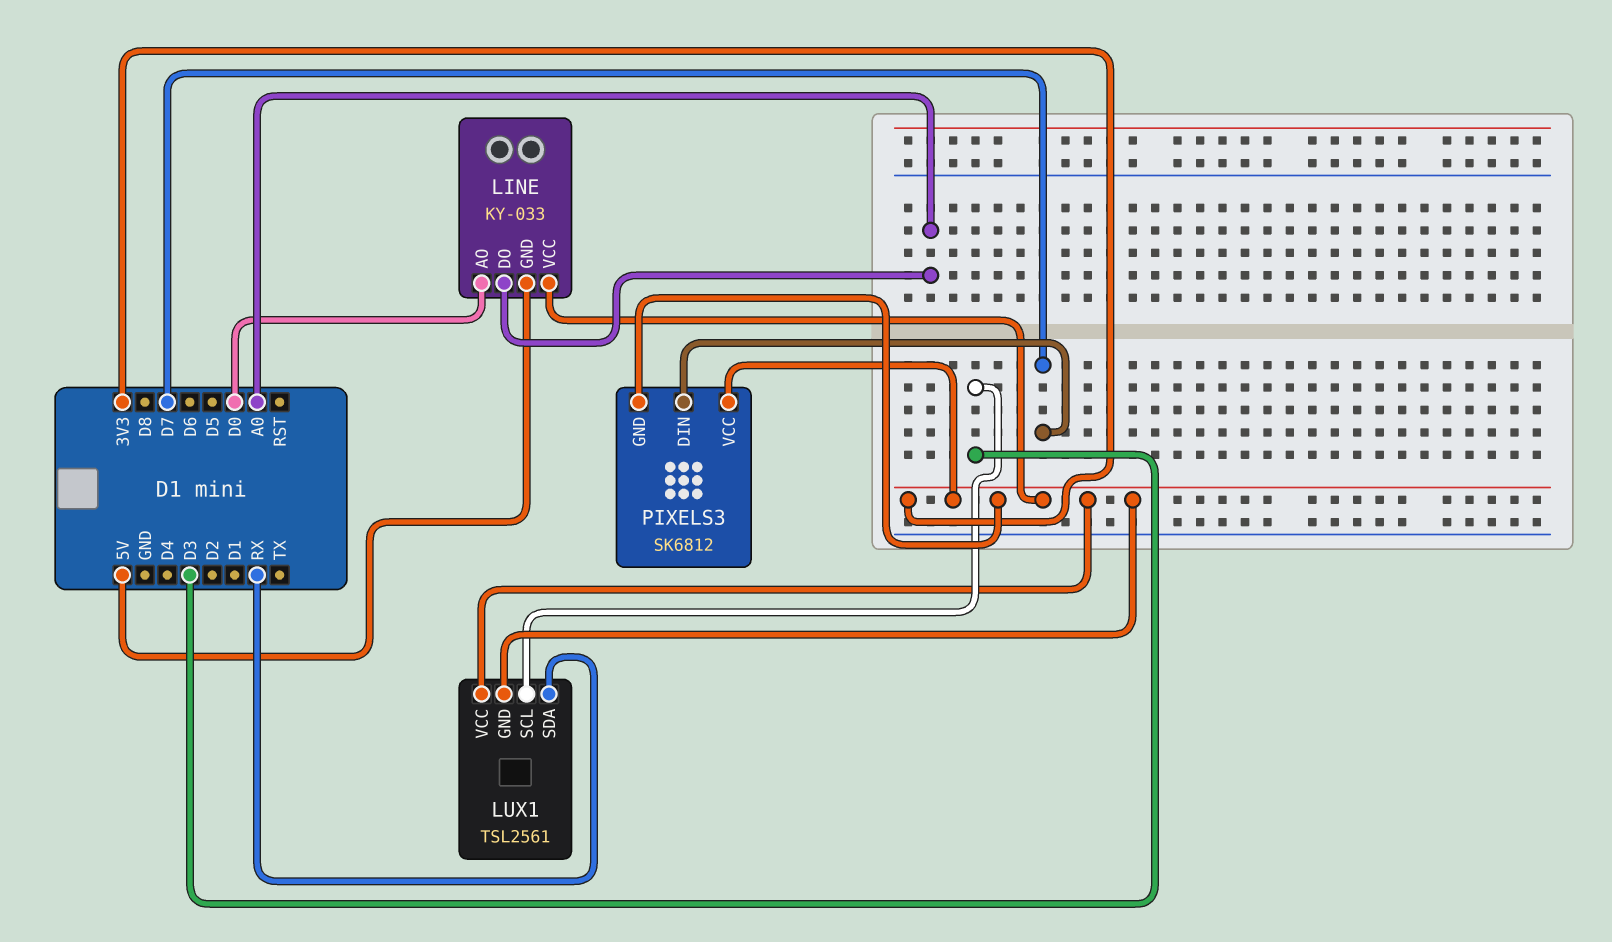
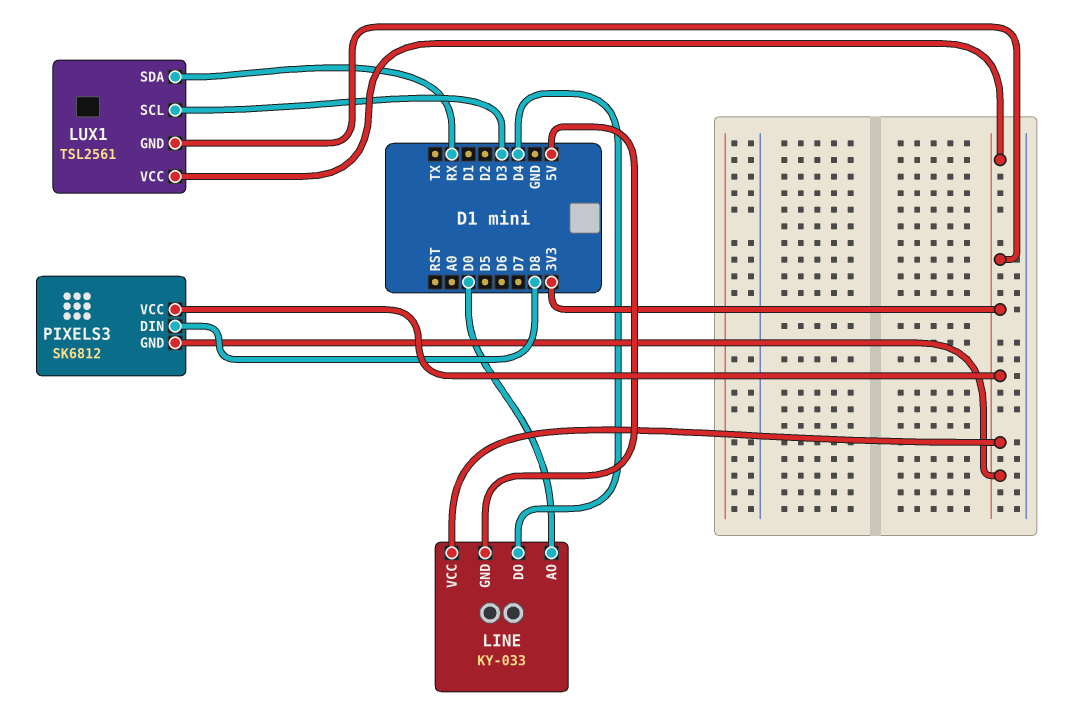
LINE pin DO: A0 -> D4
PIXELS3 pin DIN: D7 -> D8

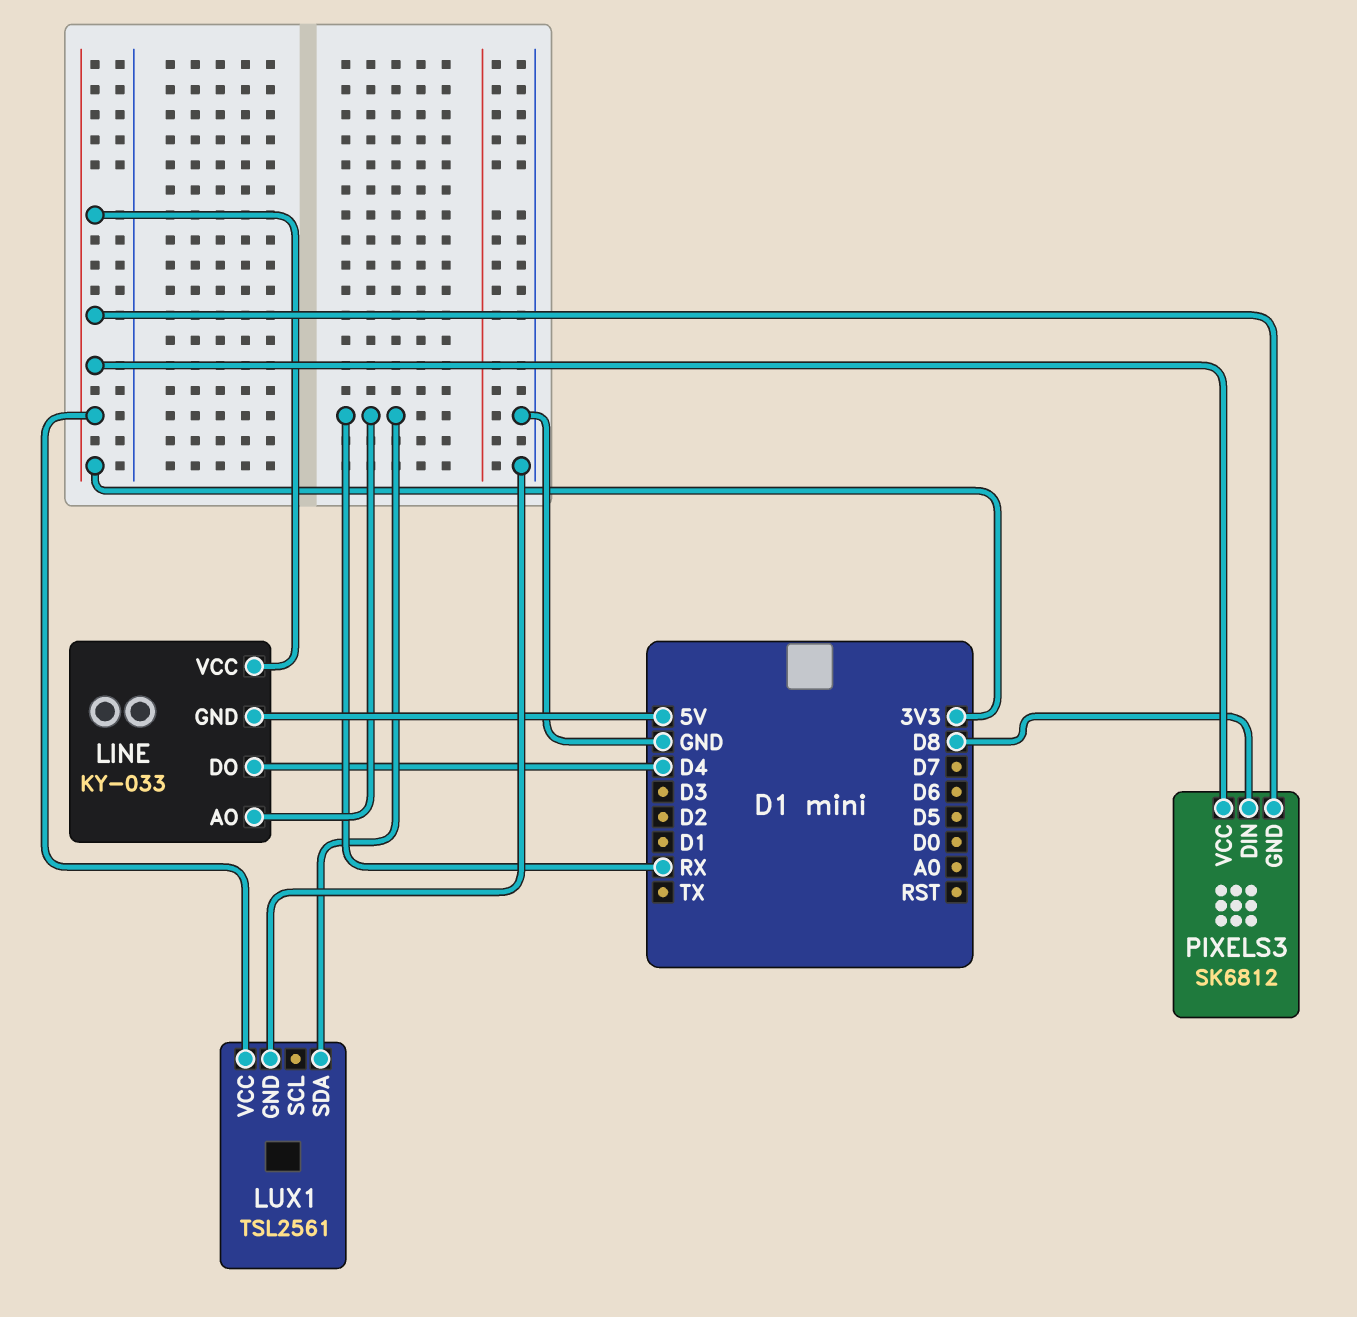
LINE pin AO: D0 -> RX
LUX1 pin GND: 3V3 -> GND
LUX1 pin SCL: D3 -> none

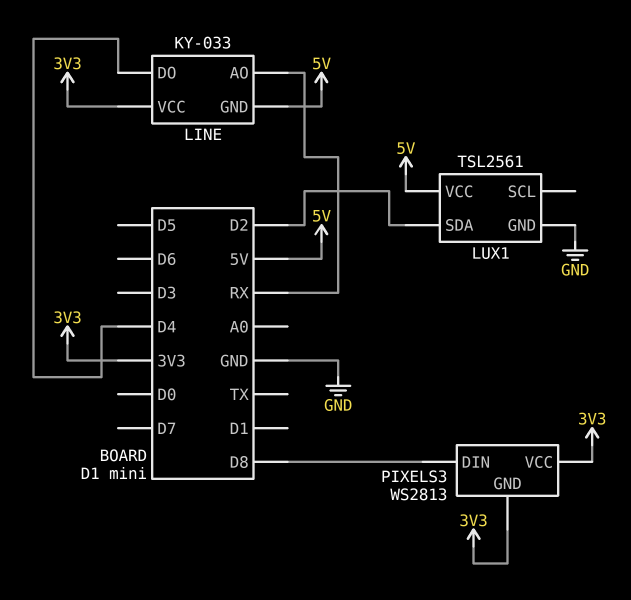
LUX1 pin SDA: RX -> D2
LUX1 pin VCC: 3V3 -> 5V
PIXELS3: SK6812 -> WS2813

